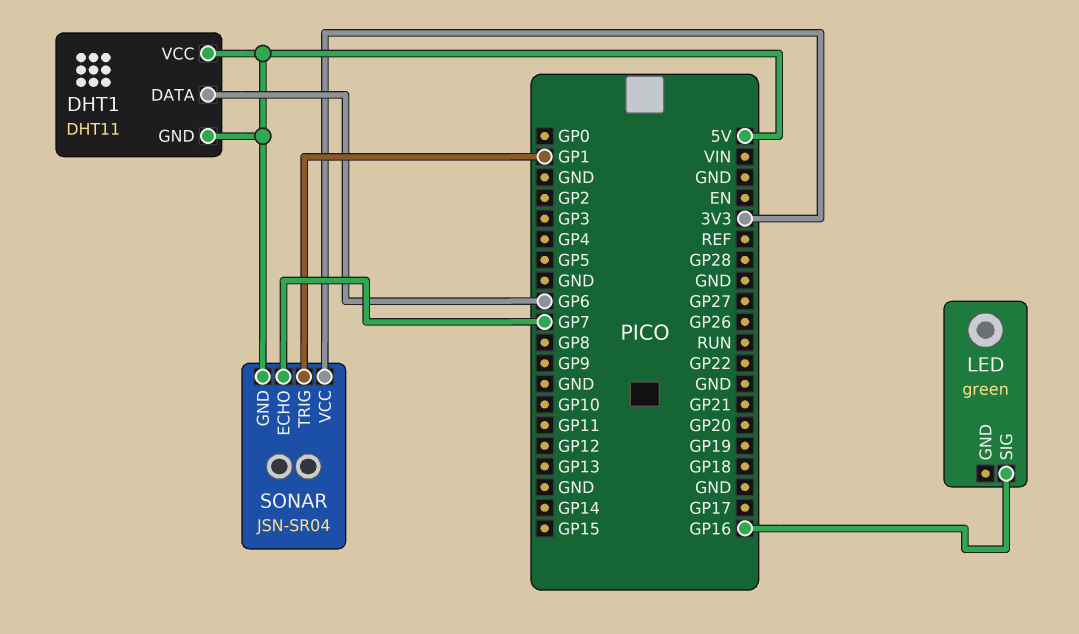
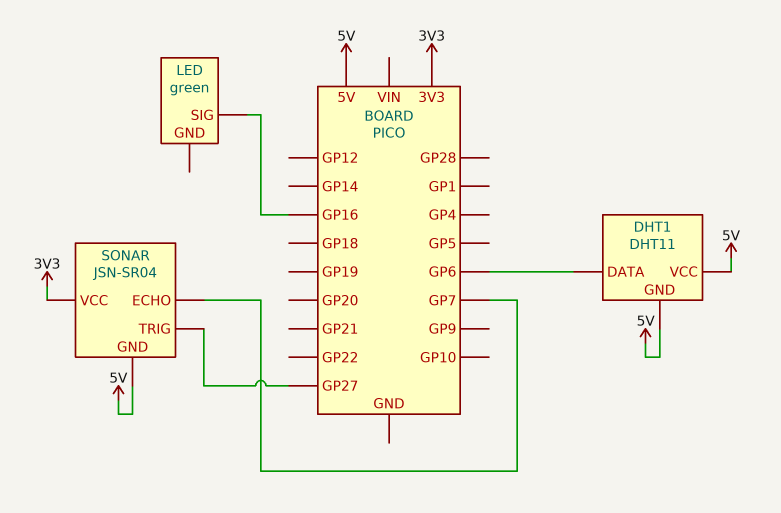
SONAR pin TRIG: GP1 -> GP27

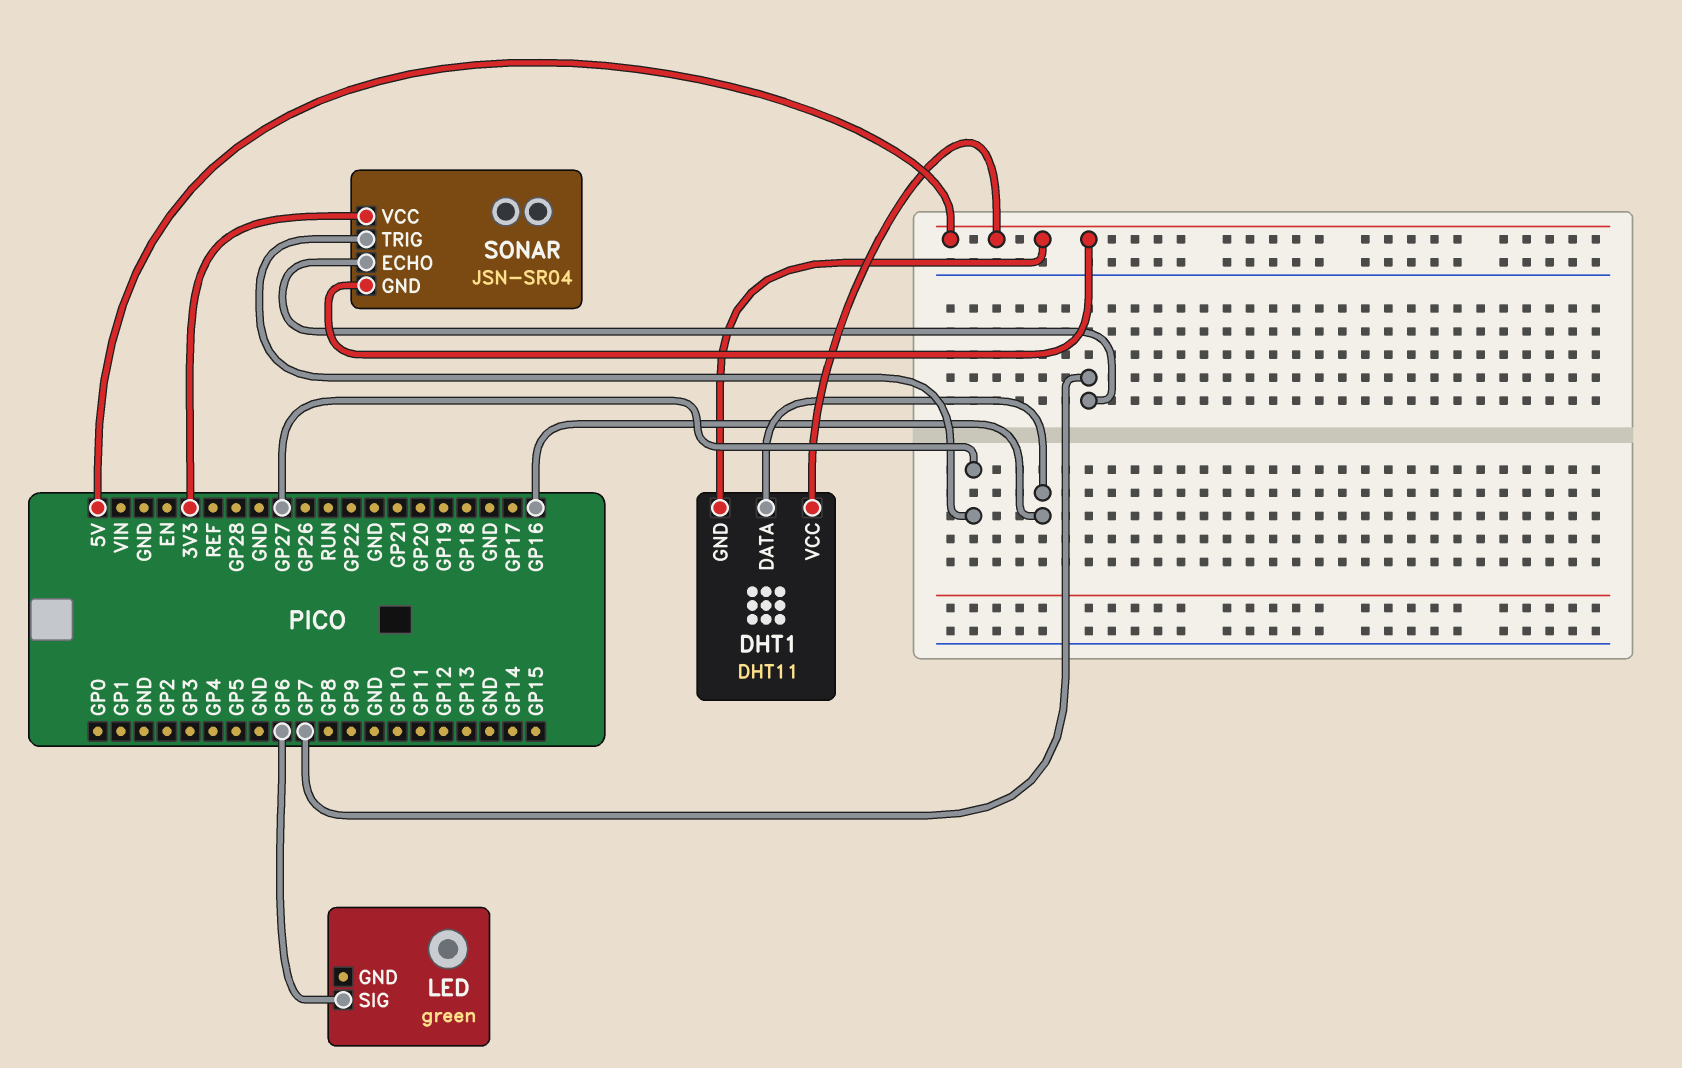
DHT1 pin DATA: GP6 -> GP16
LED pin SIG: GP16 -> GP6

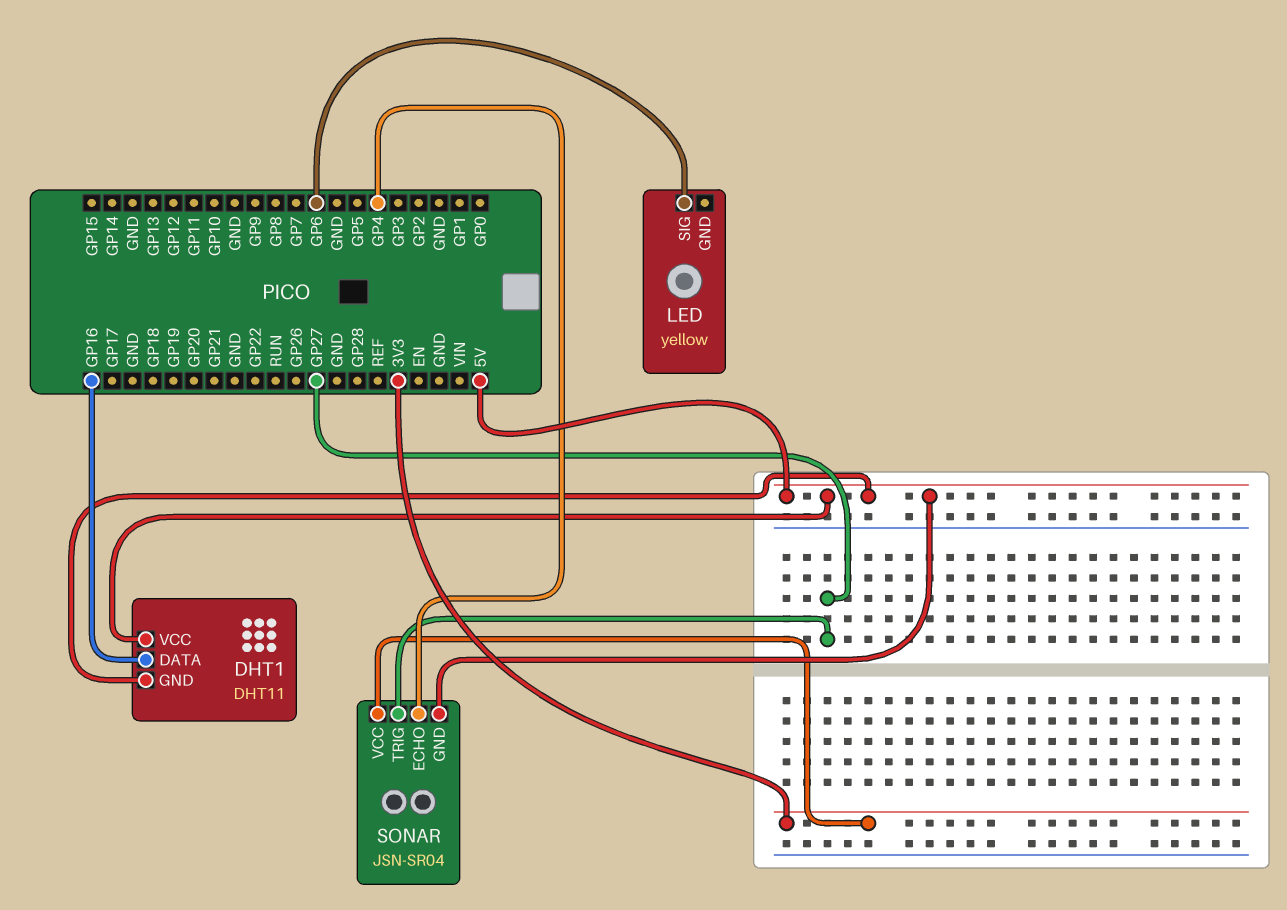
LED: green -> yellow
SONAR pin ECHO: GP7 -> GP4

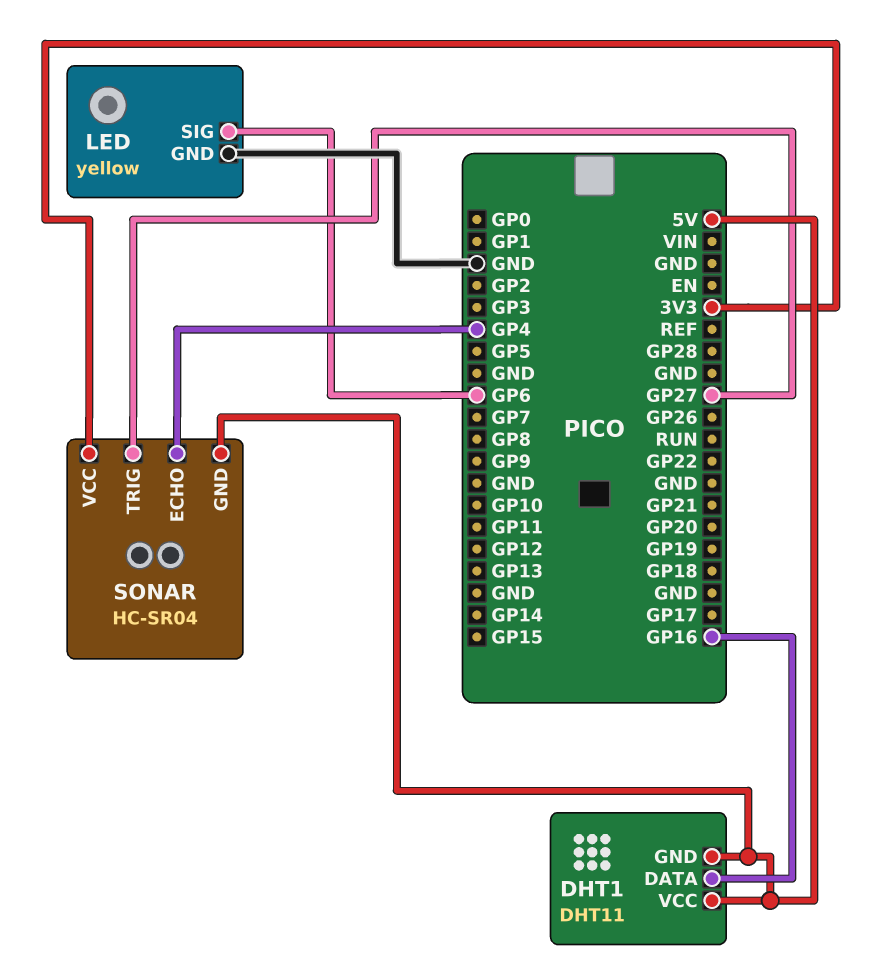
LED pin GND: none -> GND
SONAR: JSN-SR04 -> HC-SR04

